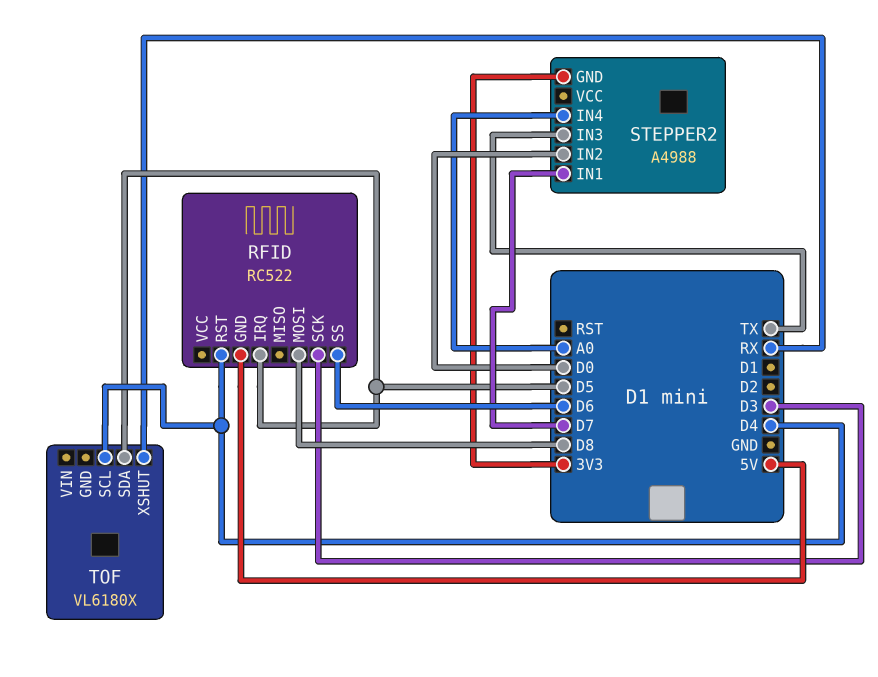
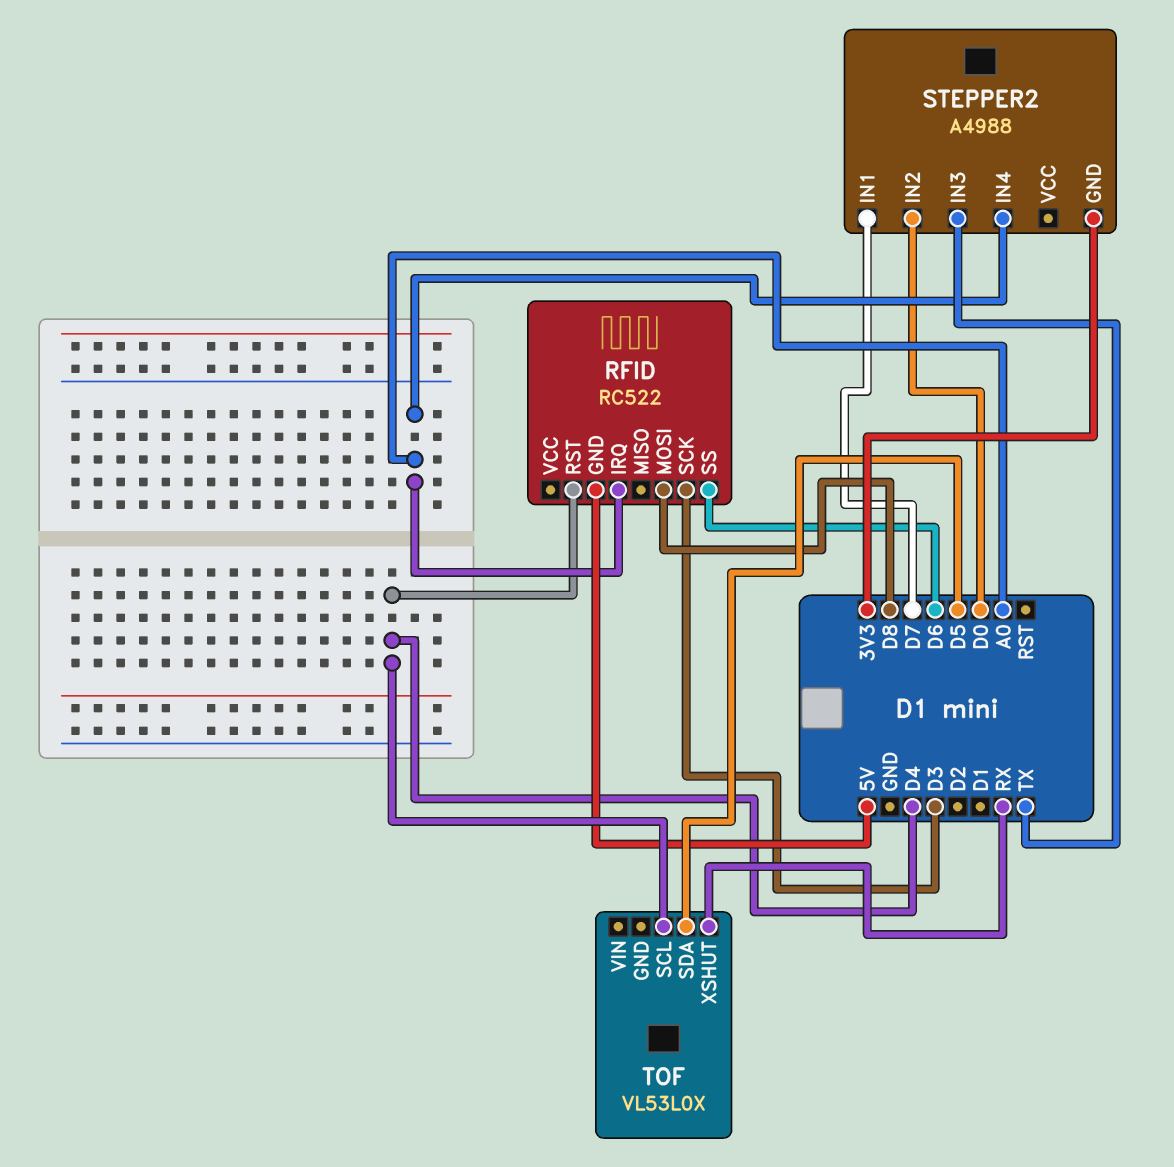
RFID pin IRQ: D5 -> A0
TOF: VL6180X -> VL53L0X

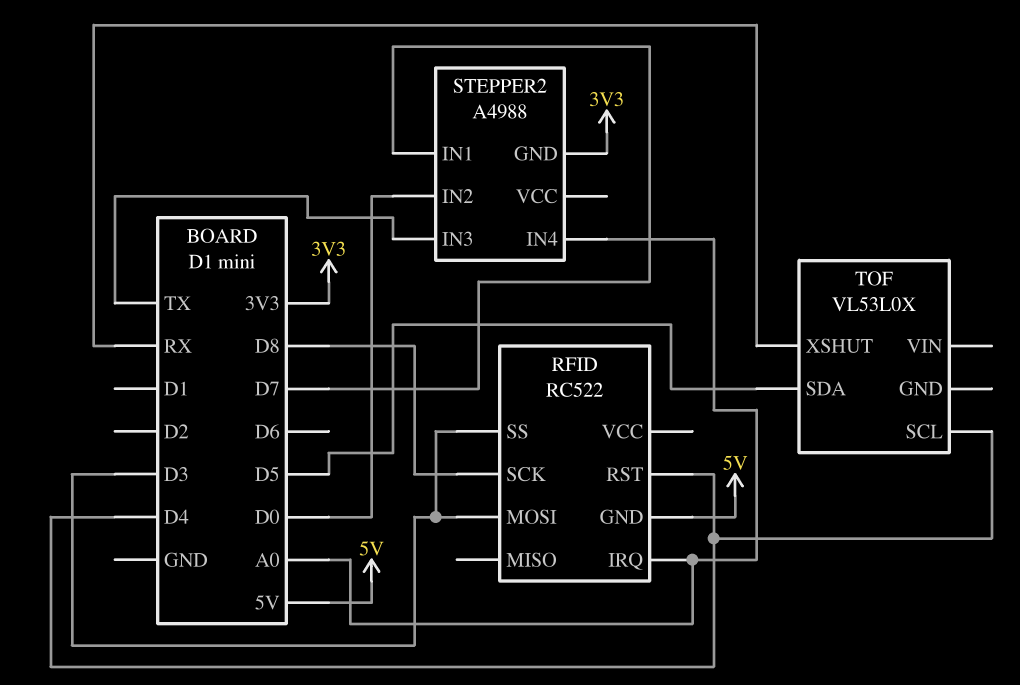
RFID pin MOSI: D8 -> D3
RFID pin SCK: D3 -> D8
RFID pin SS: D6 -> D3

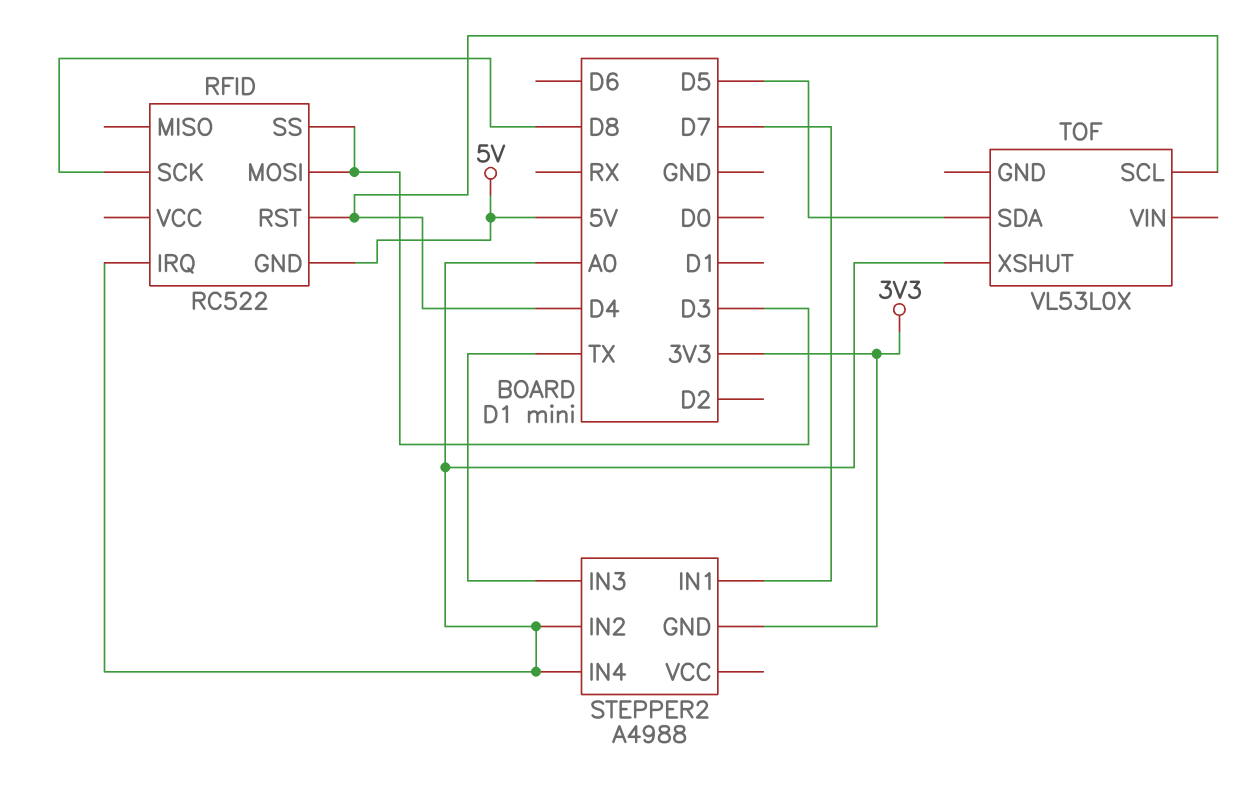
STEPPER2 pin IN2: D0 -> A0
TOF pin XSHUT: RX -> A0

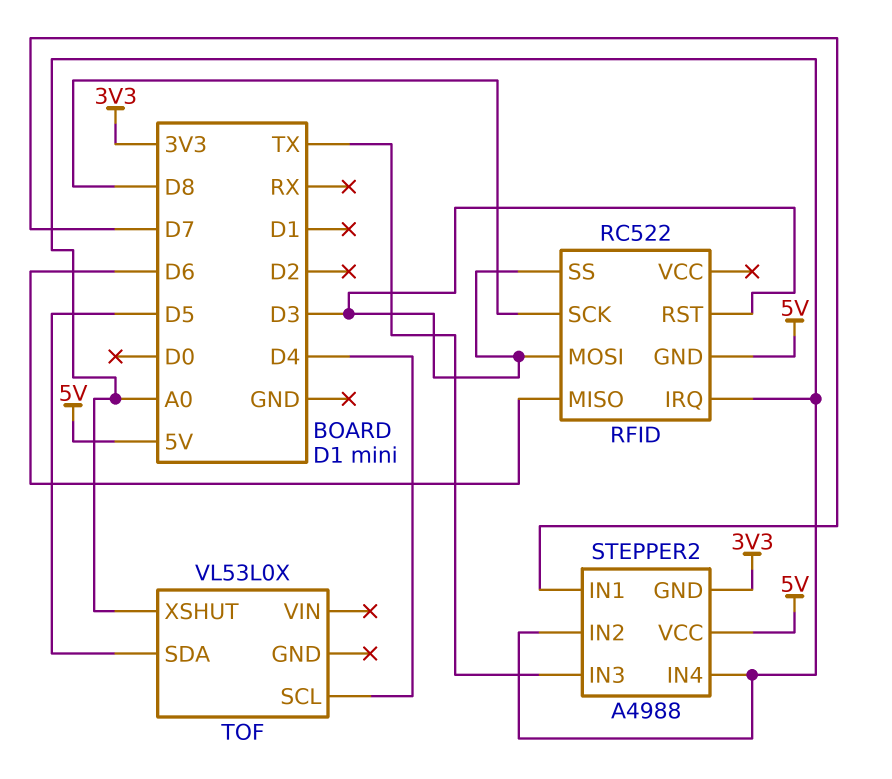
RFID pin MISO: none -> D6
RFID pin RST: D4 -> D3
STEPPER2 pin VCC: none -> 5V

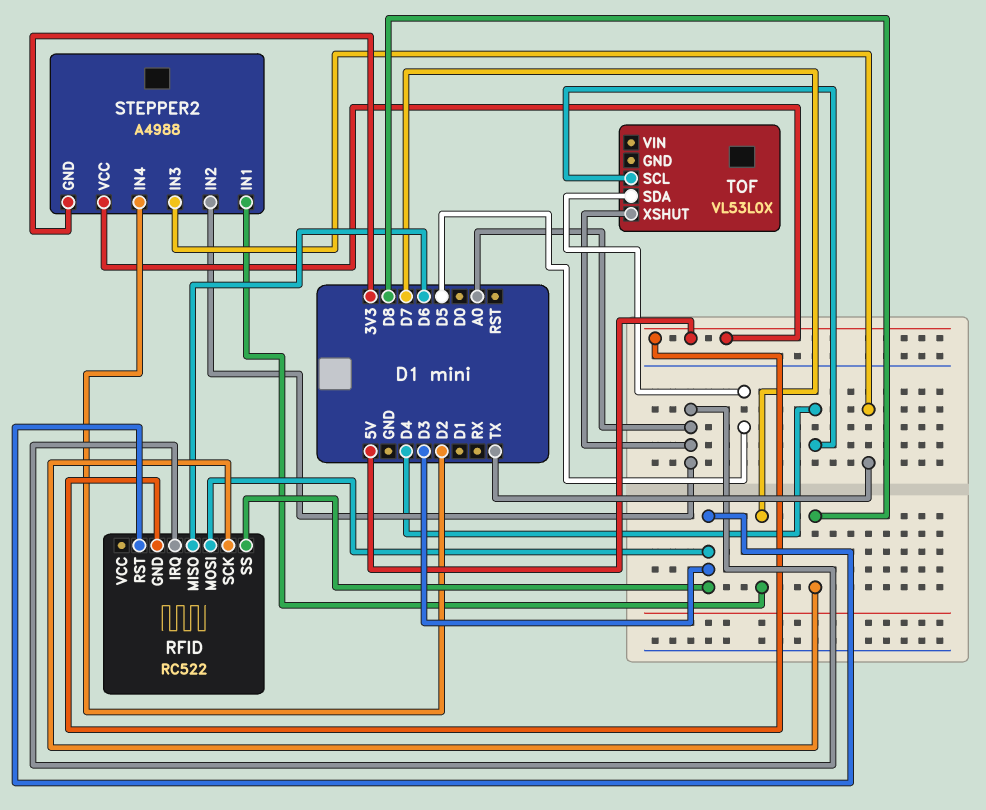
STEPPER2 pin IN4: A0 -> D2

